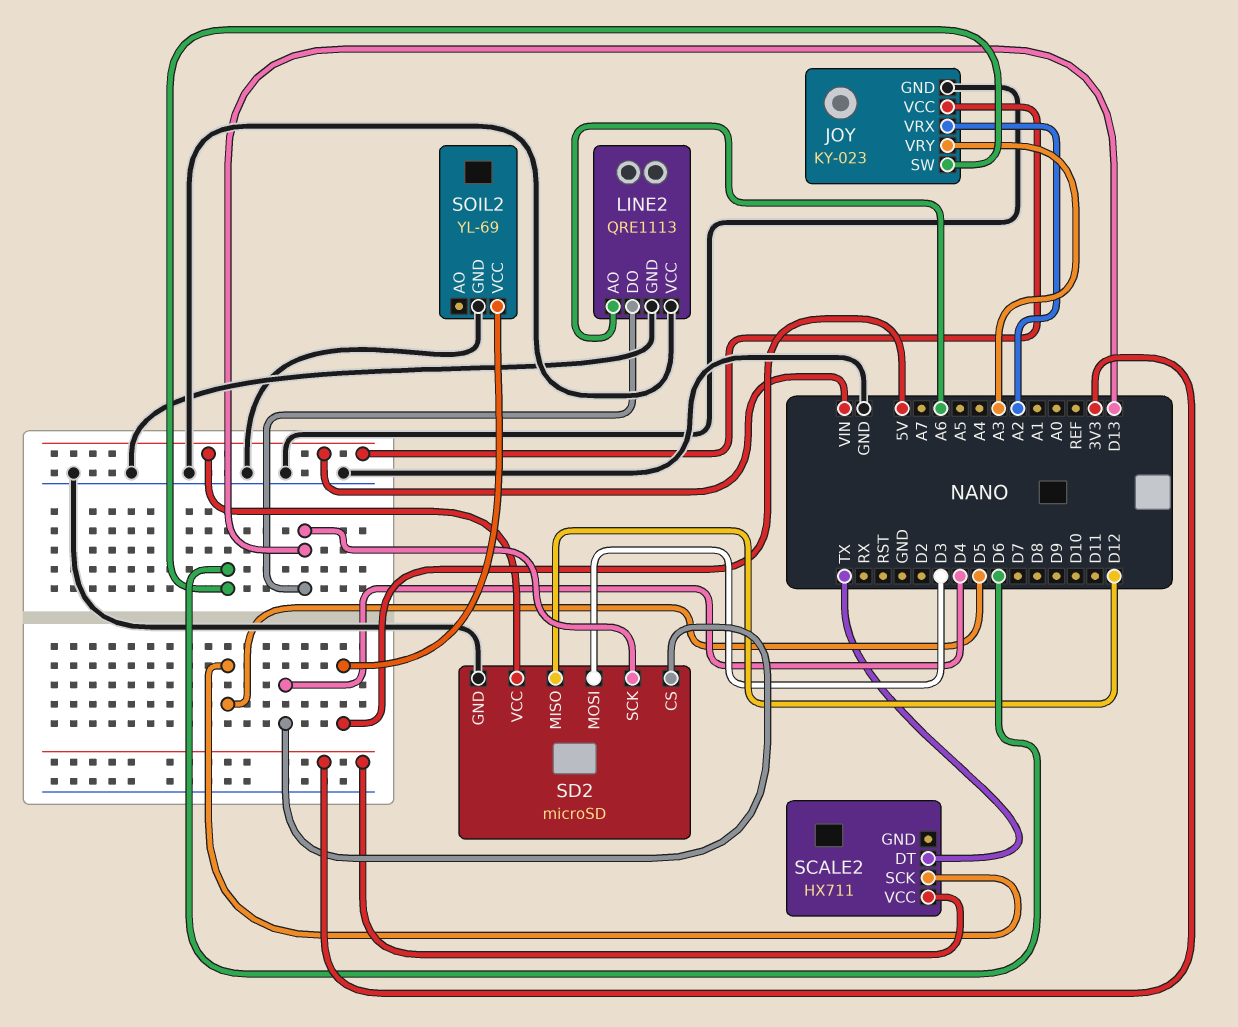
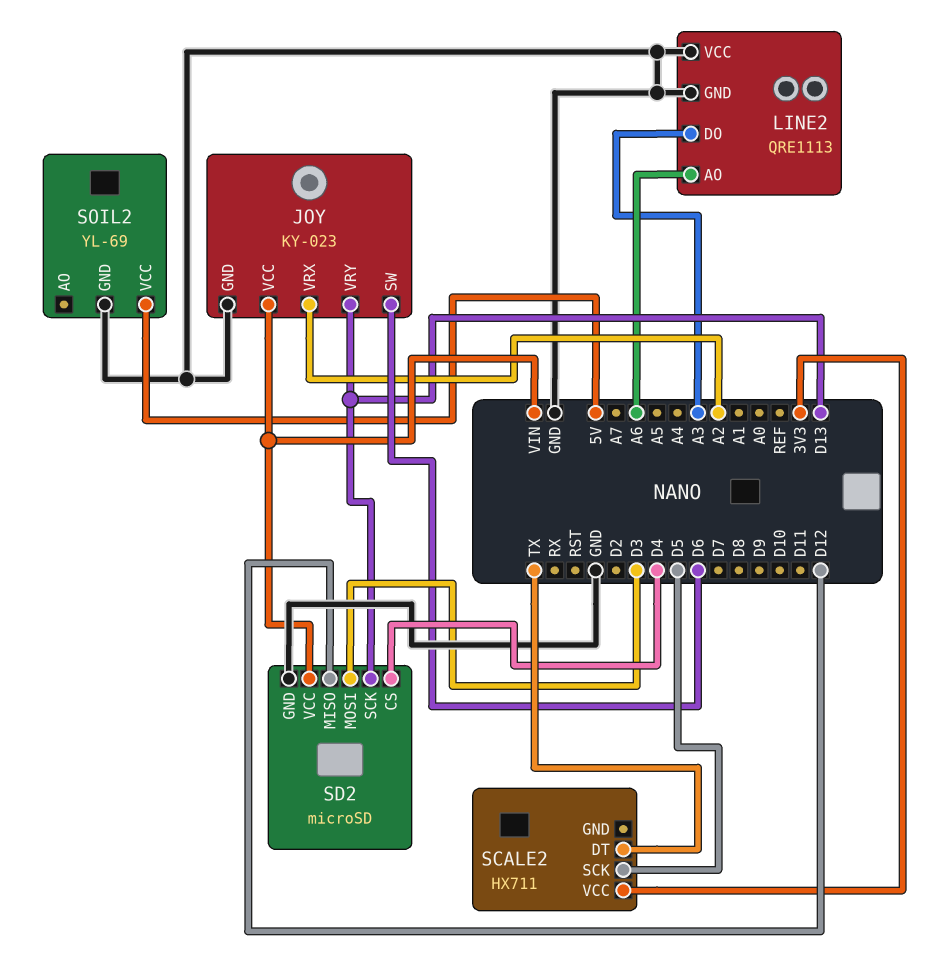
JOY pin VRY: A3 -> D13
LINE2 pin DO: D13 -> A3

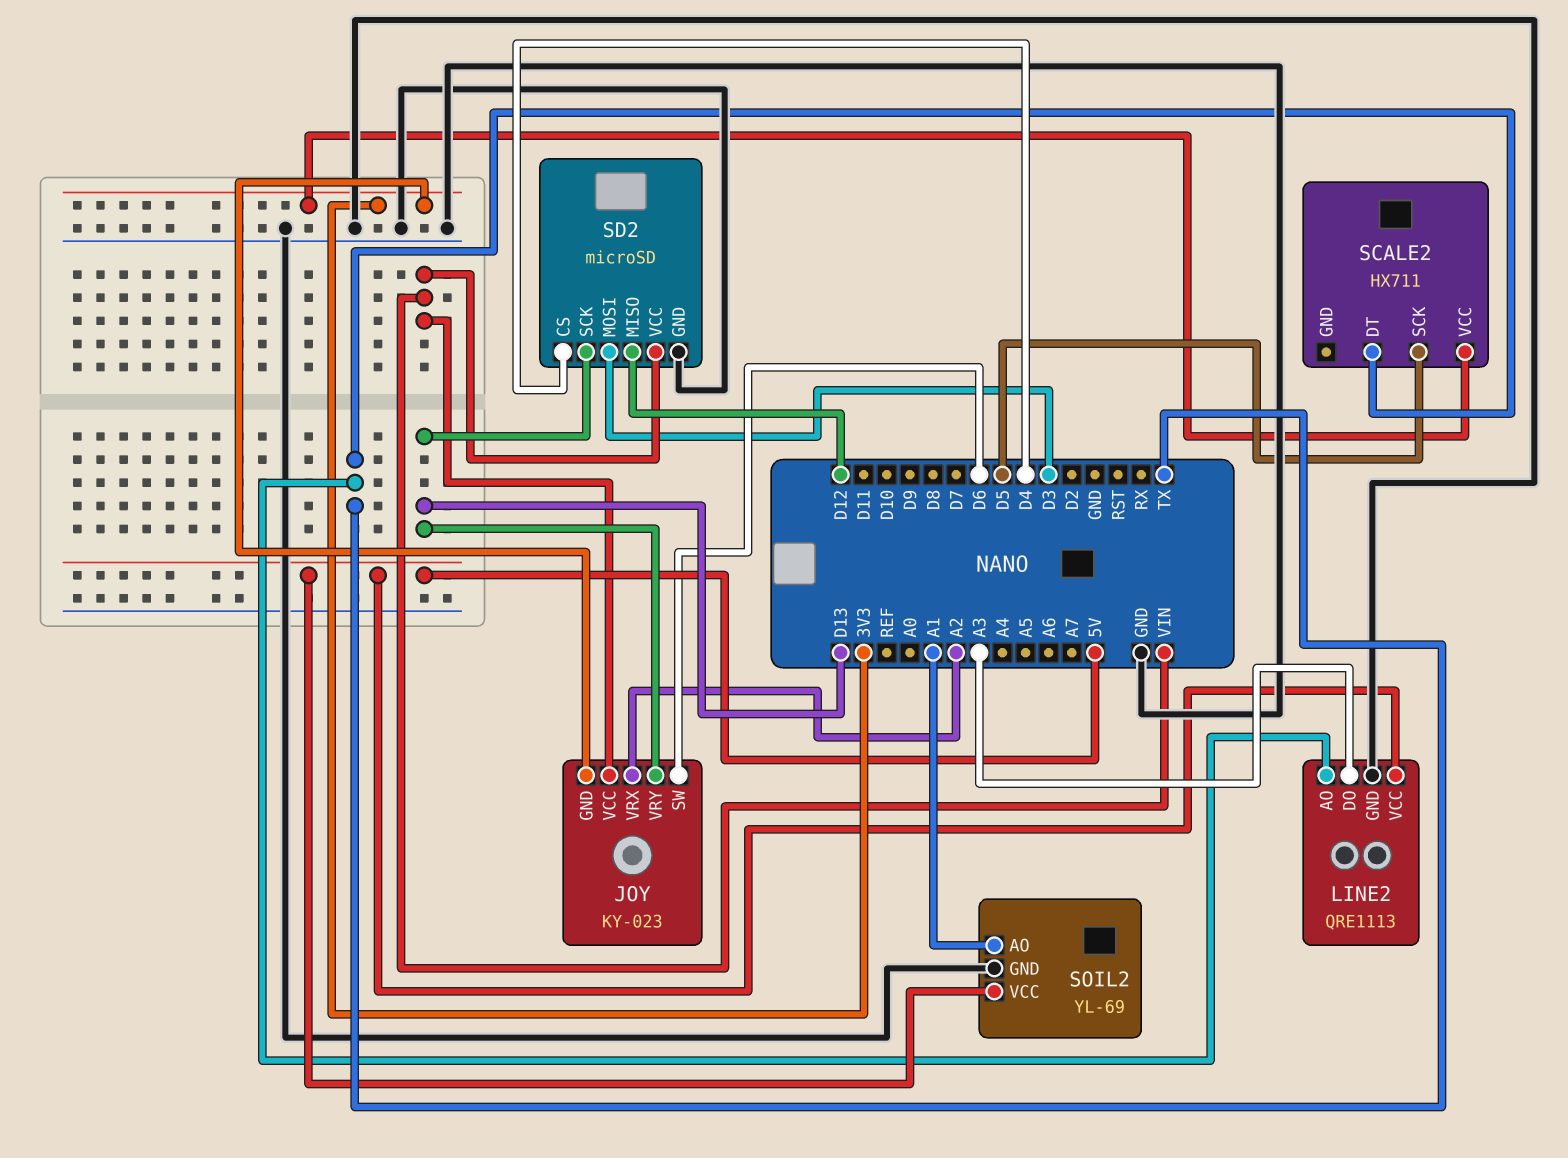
JOY pin GND: GND -> 3V3
LINE2 pin AO: A6 -> TX
LINE2 pin VCC: GND -> 5V
SOIL2 pin AO: none -> A1

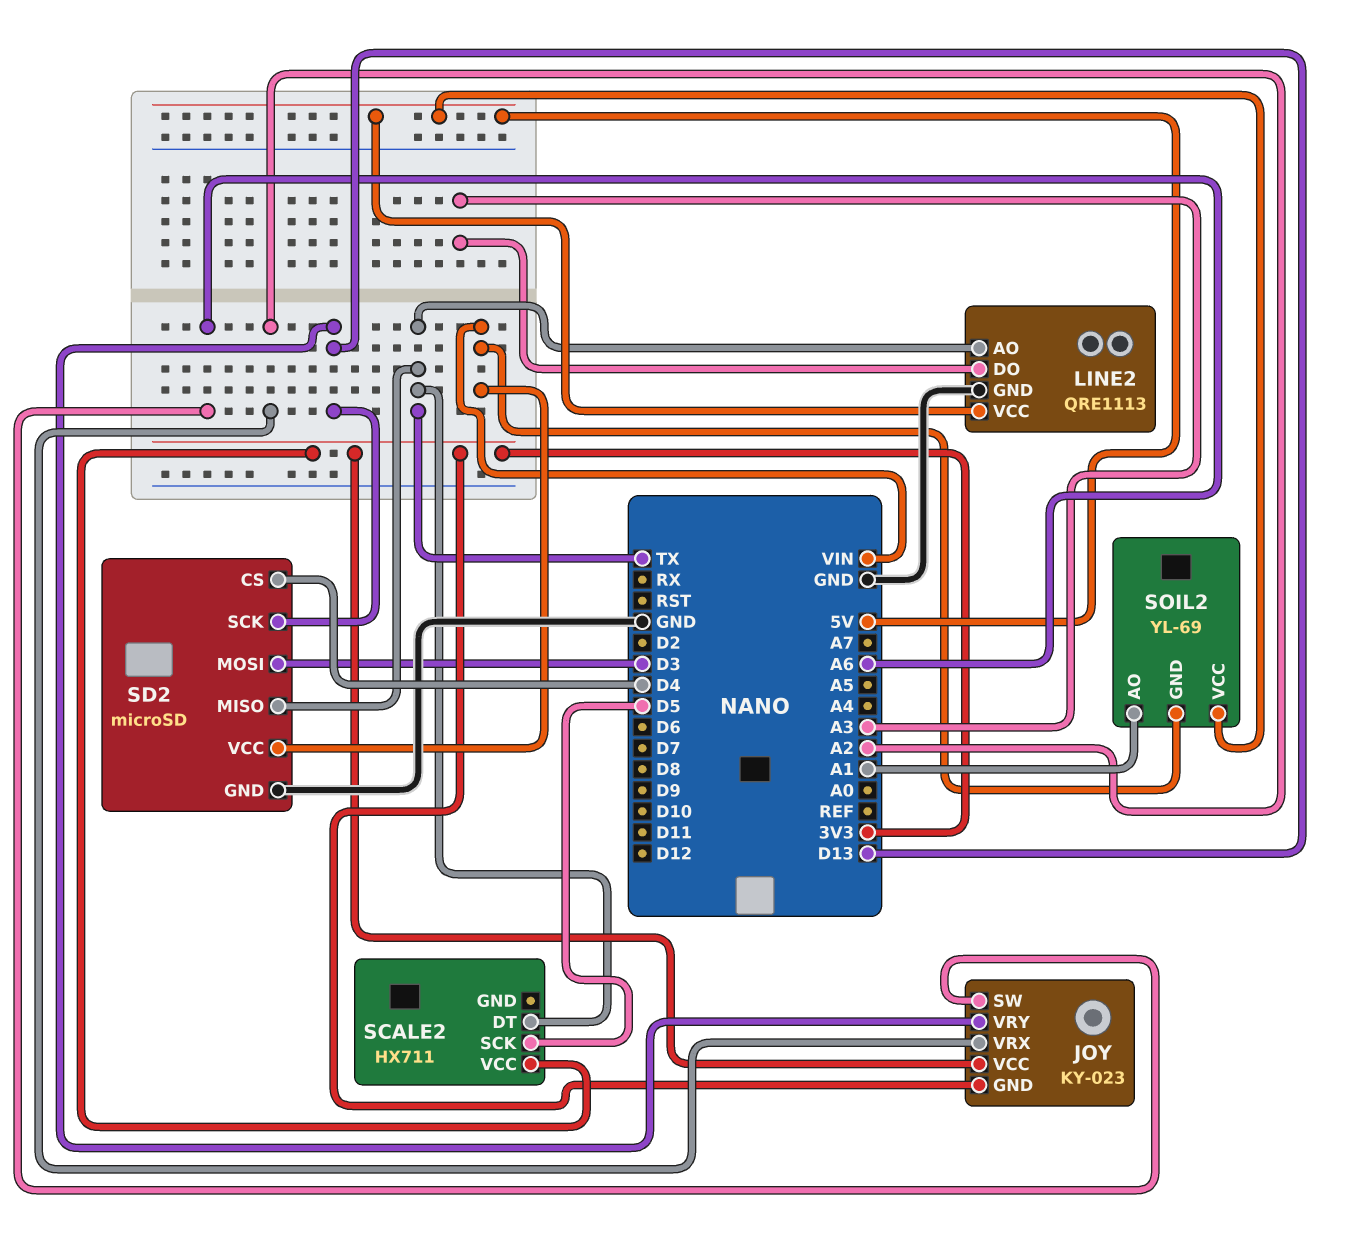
JOY pin SW: D6 -> A6
JOY pin VCC: VIN -> 3V3
SD2 pin MISO: D12 -> TX
SOIL2 pin GND: GND -> VIN

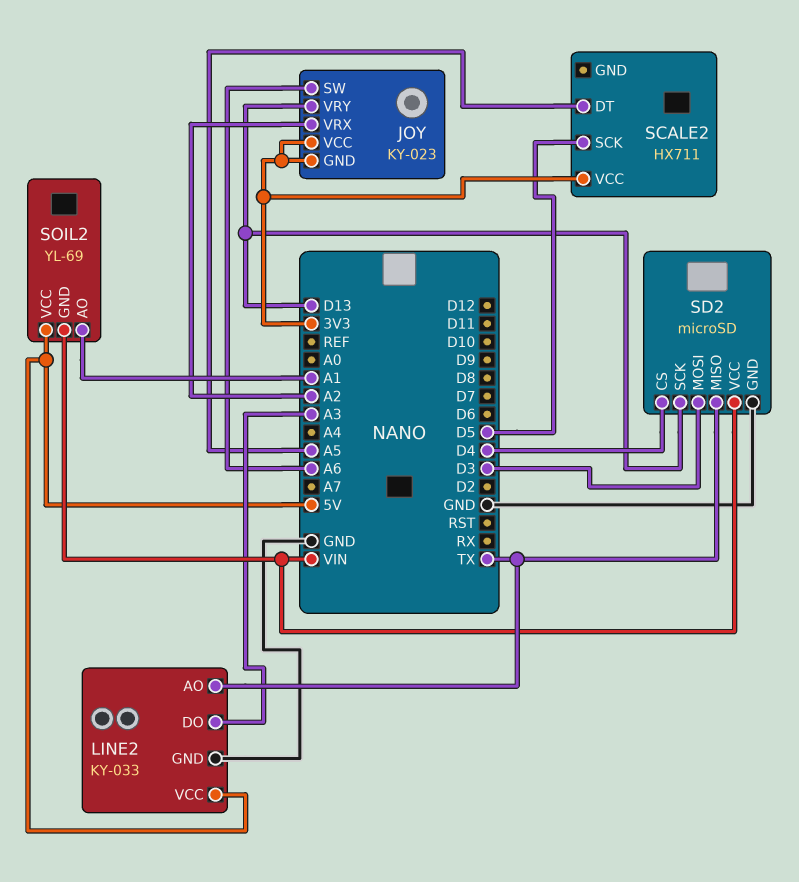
LINE2: QRE1113 -> KY-033
SCALE2 pin DT: TX -> A5

